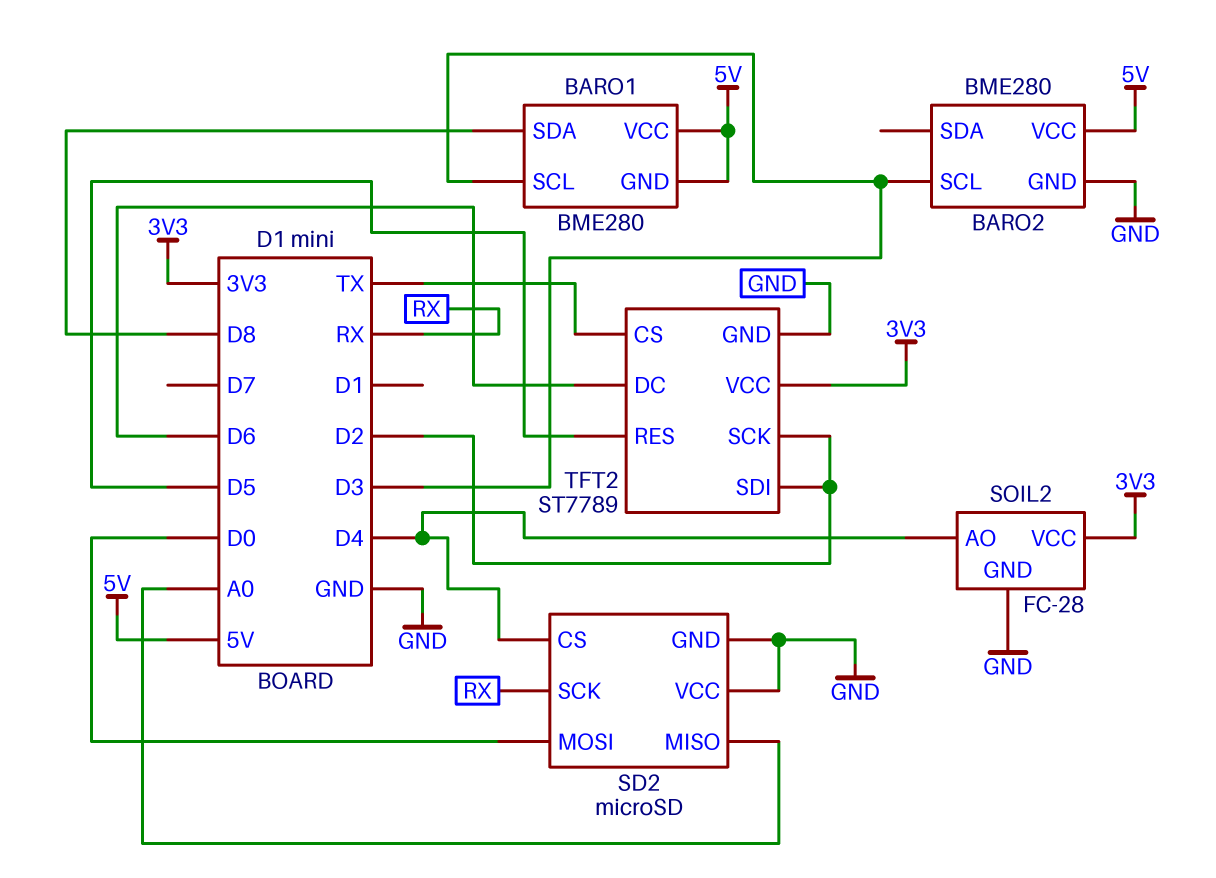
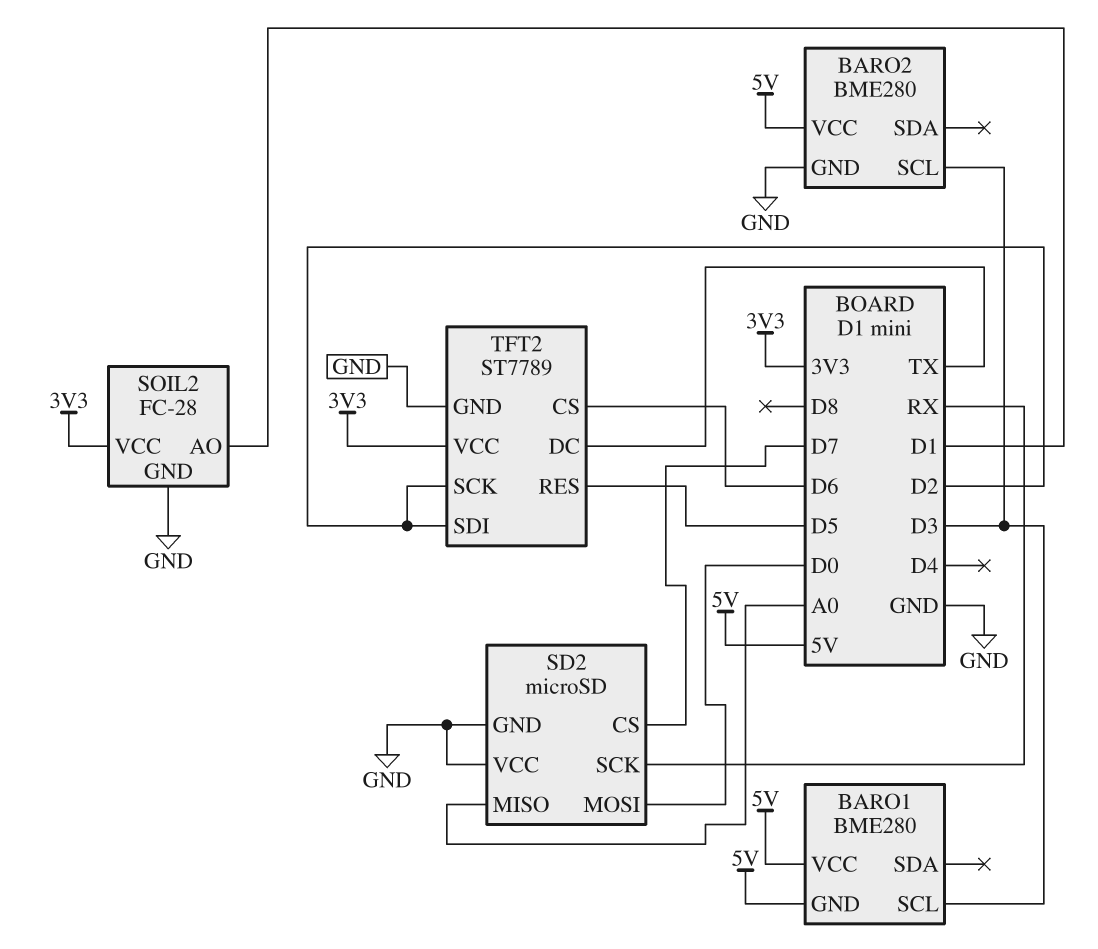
BARO1 pin SDA: D8 -> none
SD2 pin CS: D4 -> D7
SOIL2 pin AO: D4 -> D1
TFT2 pin CS: TX -> D6
TFT2 pin DC: D6 -> TX

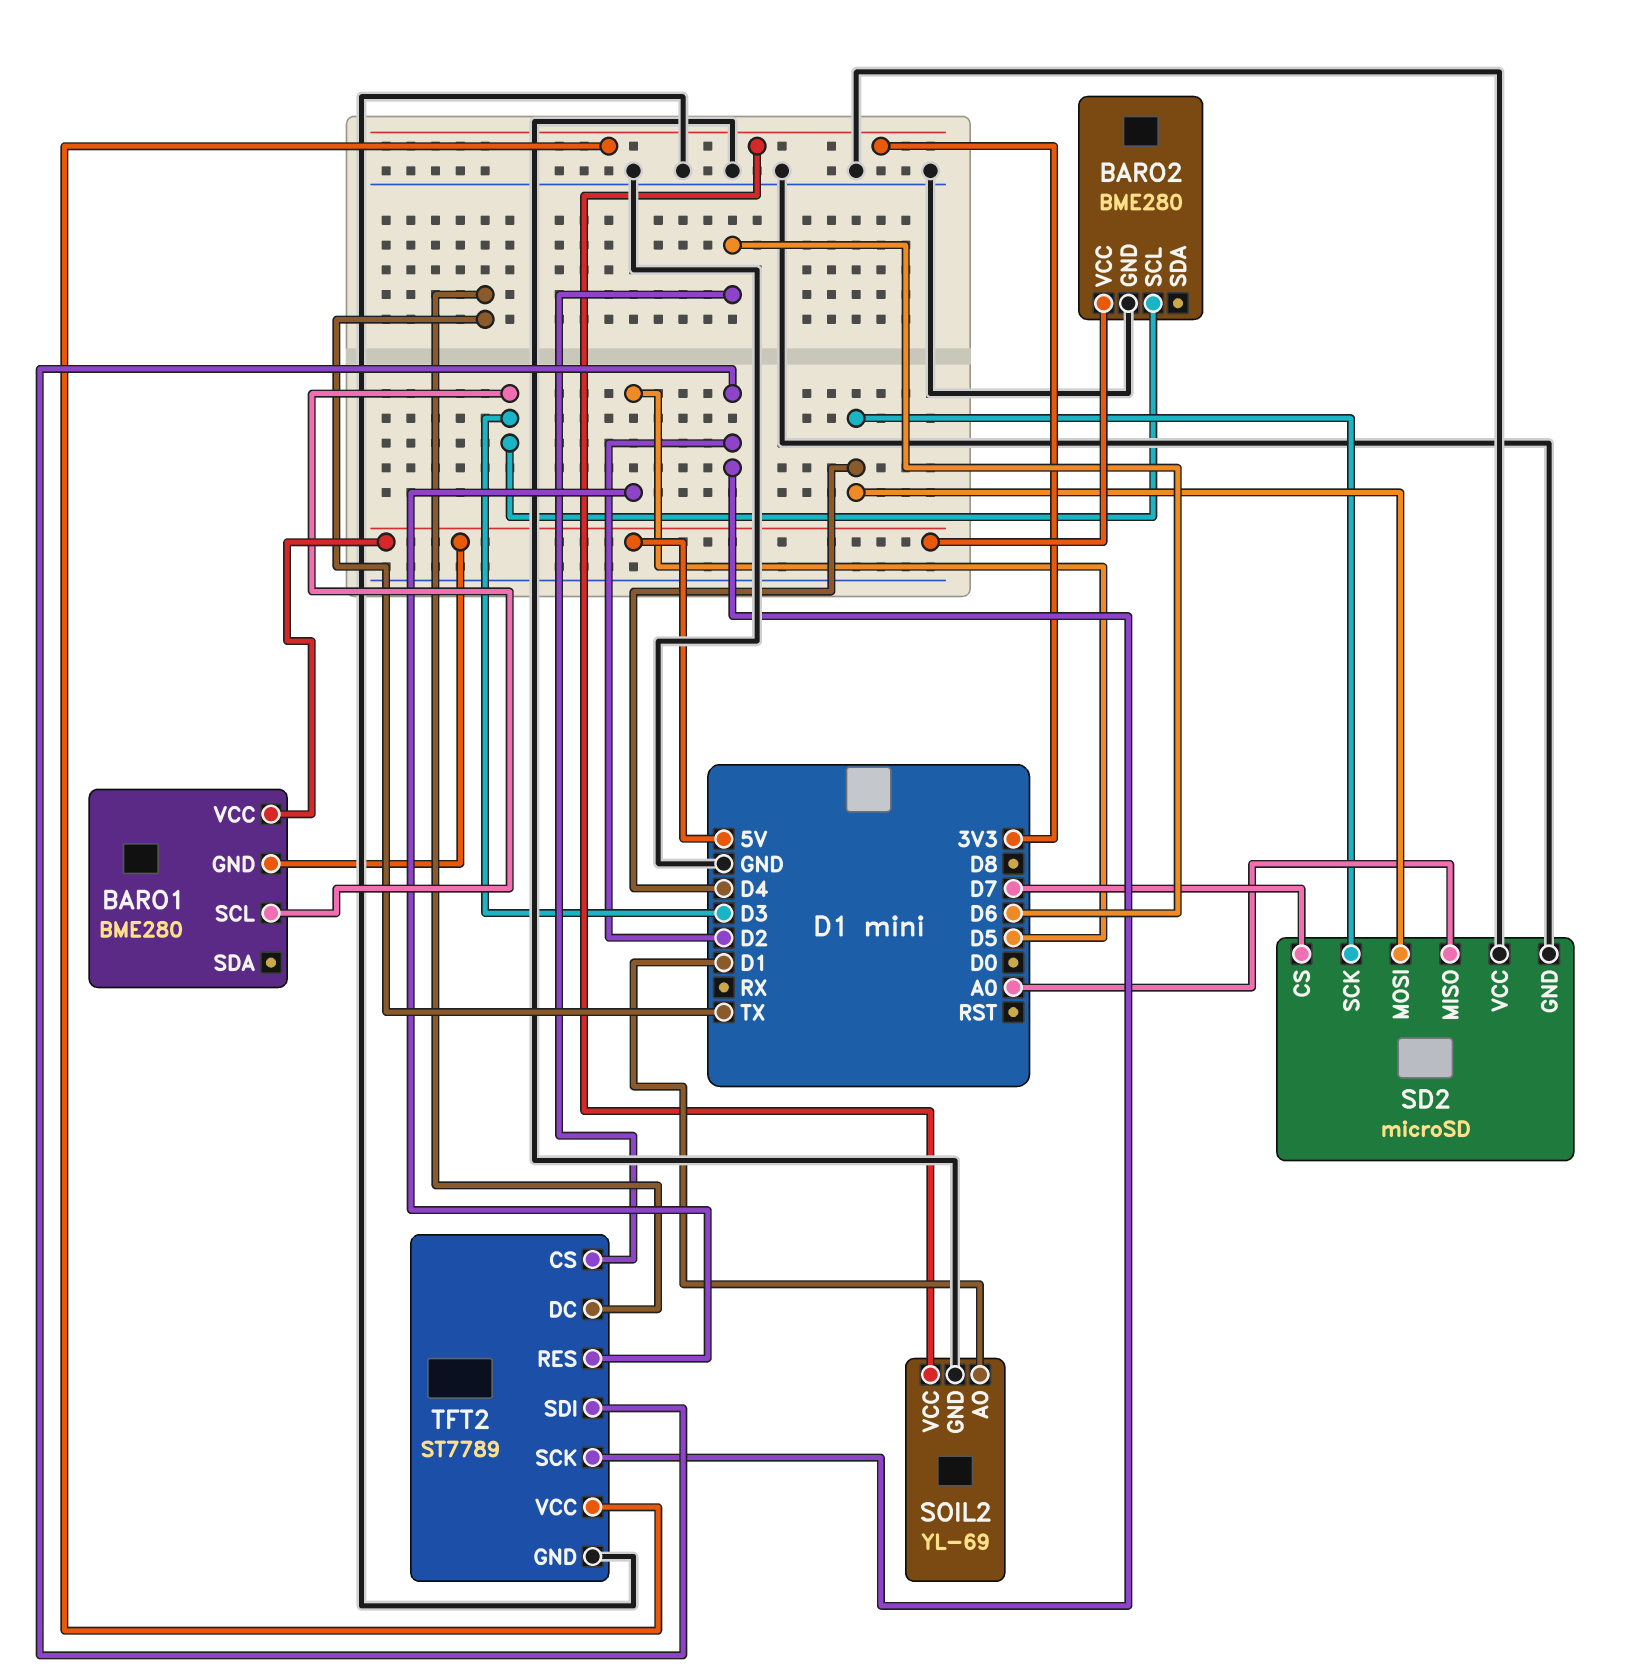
SD2 pin MOSI: D0 -> D4
SD2 pin SCK: RX -> D4
SOIL2: FC-28 -> YL-69

